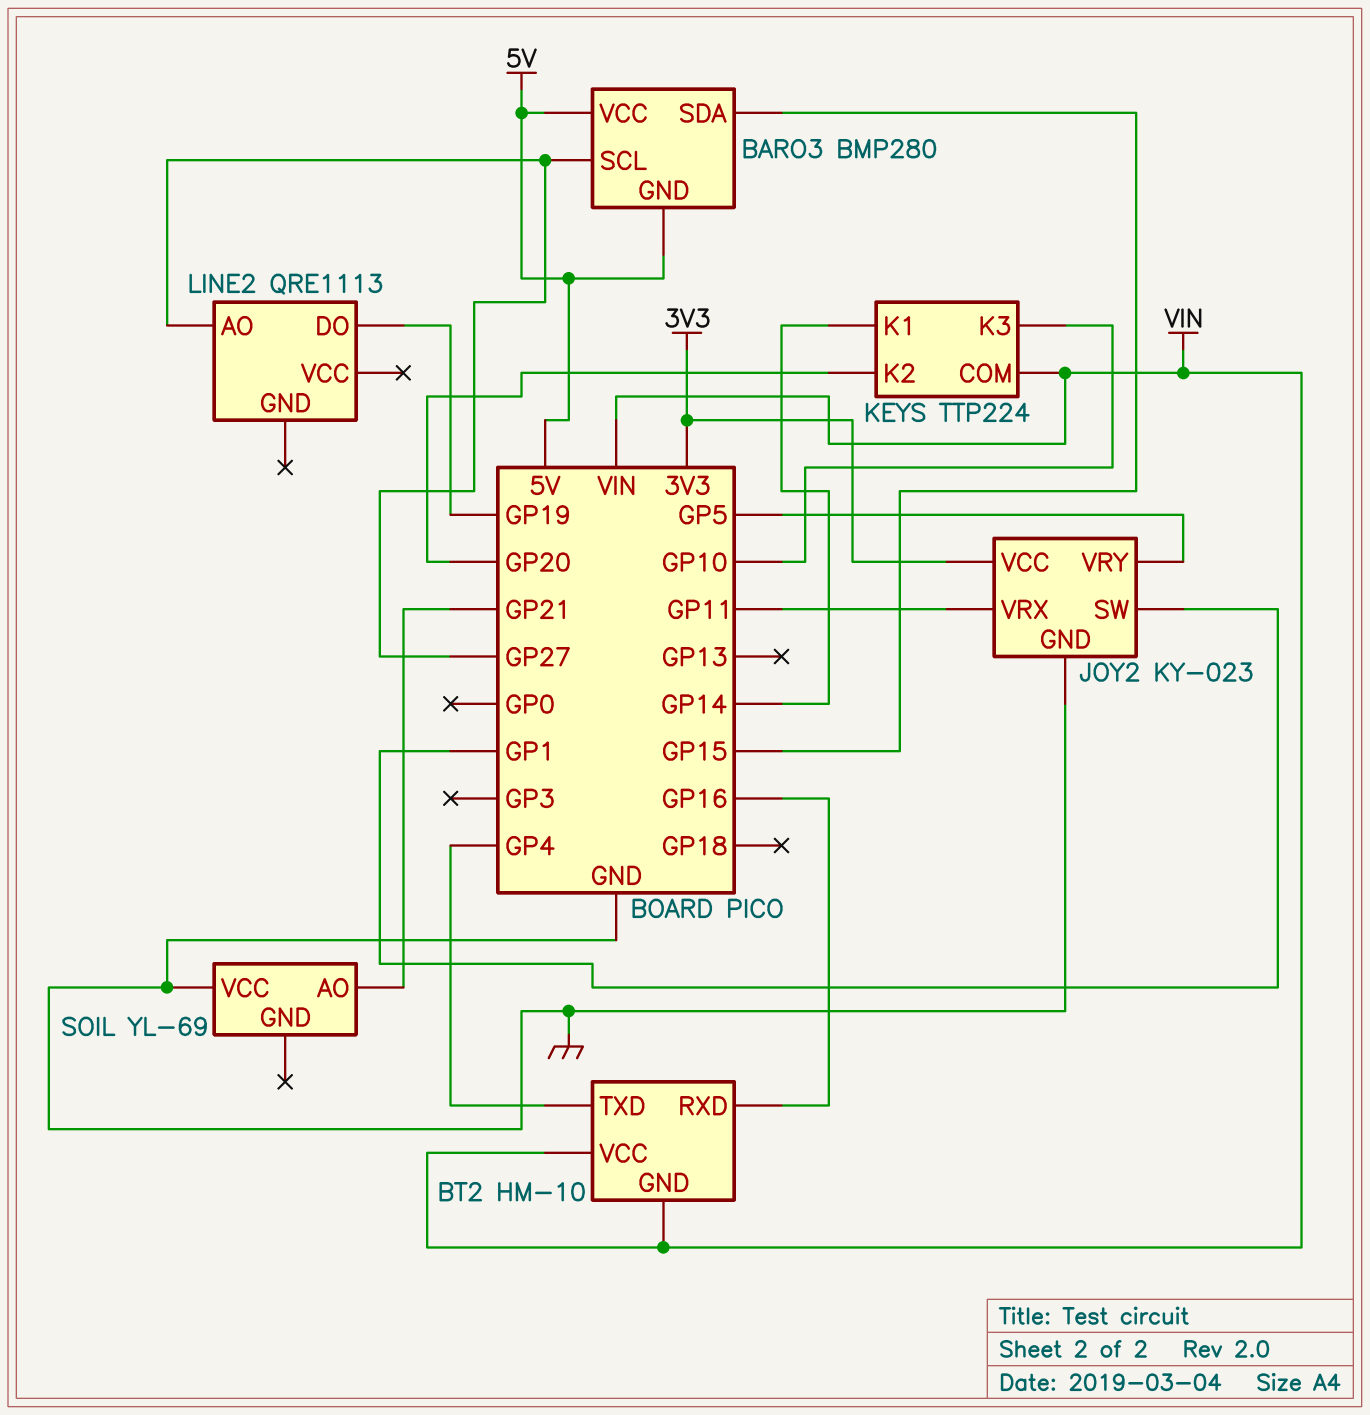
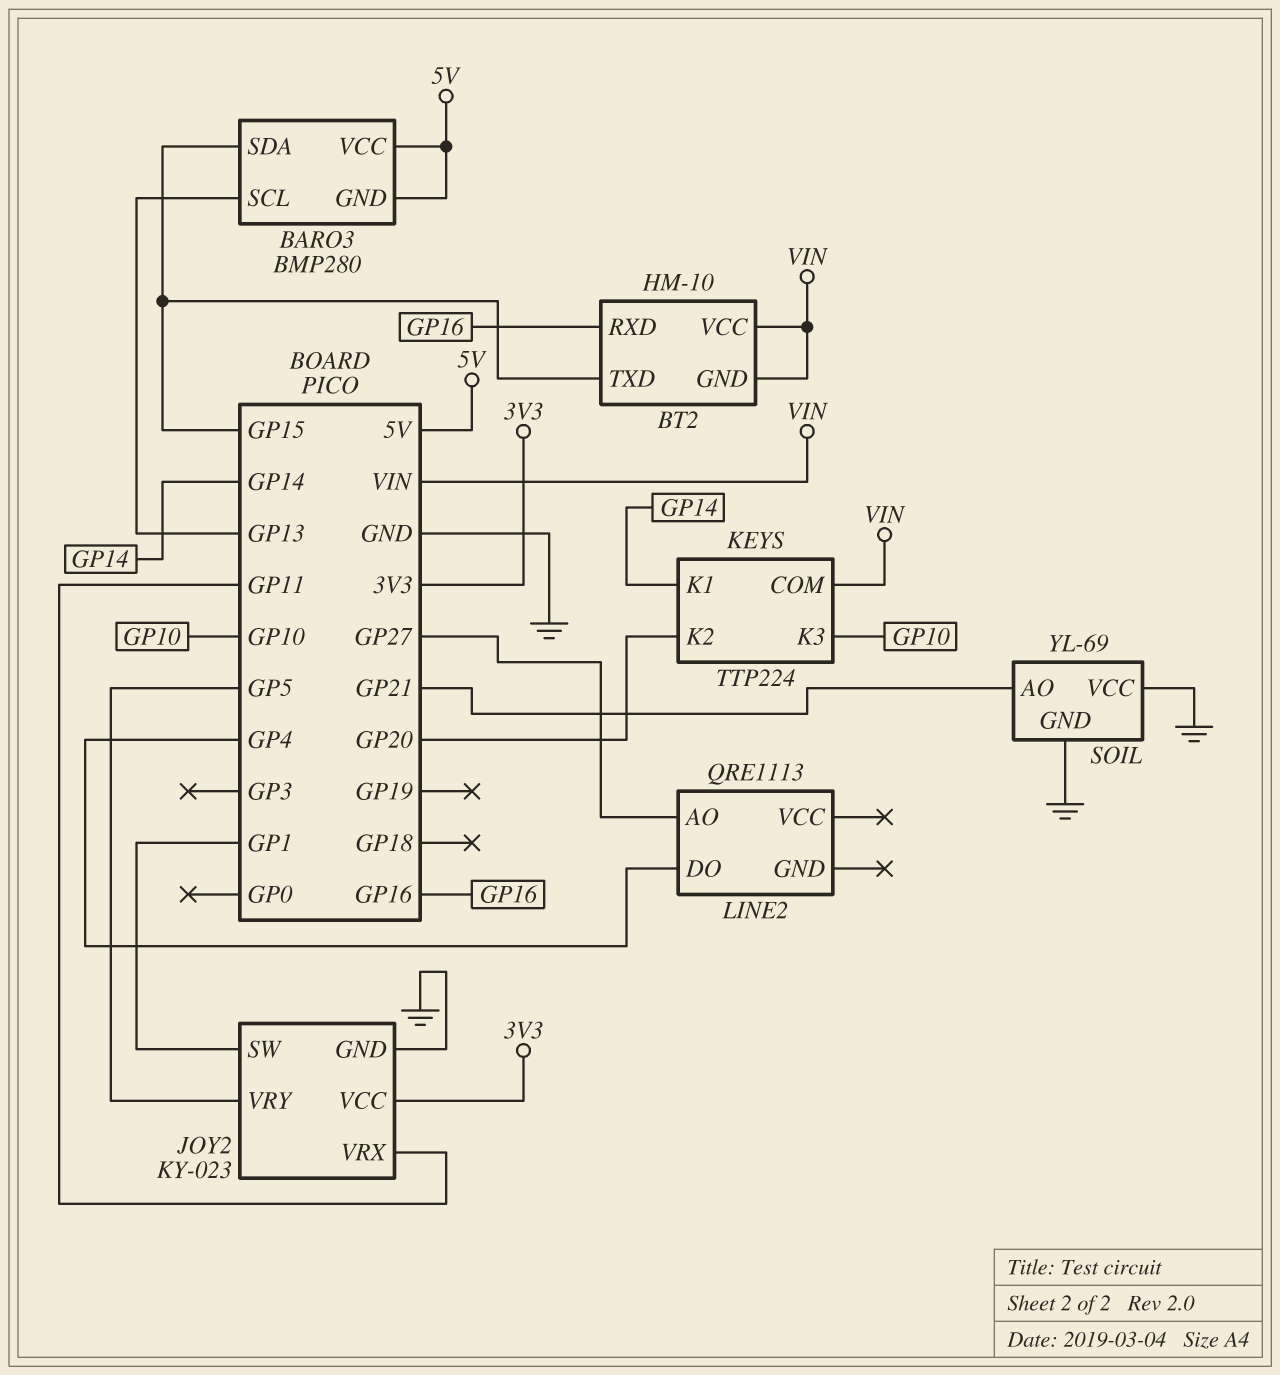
BARO3 pin SCL: GP27 -> GP13
BT2 pin TXD: GP4 -> GP15
LINE2 pin DO: GP19 -> GP4
SOIL pin GND: none -> GND

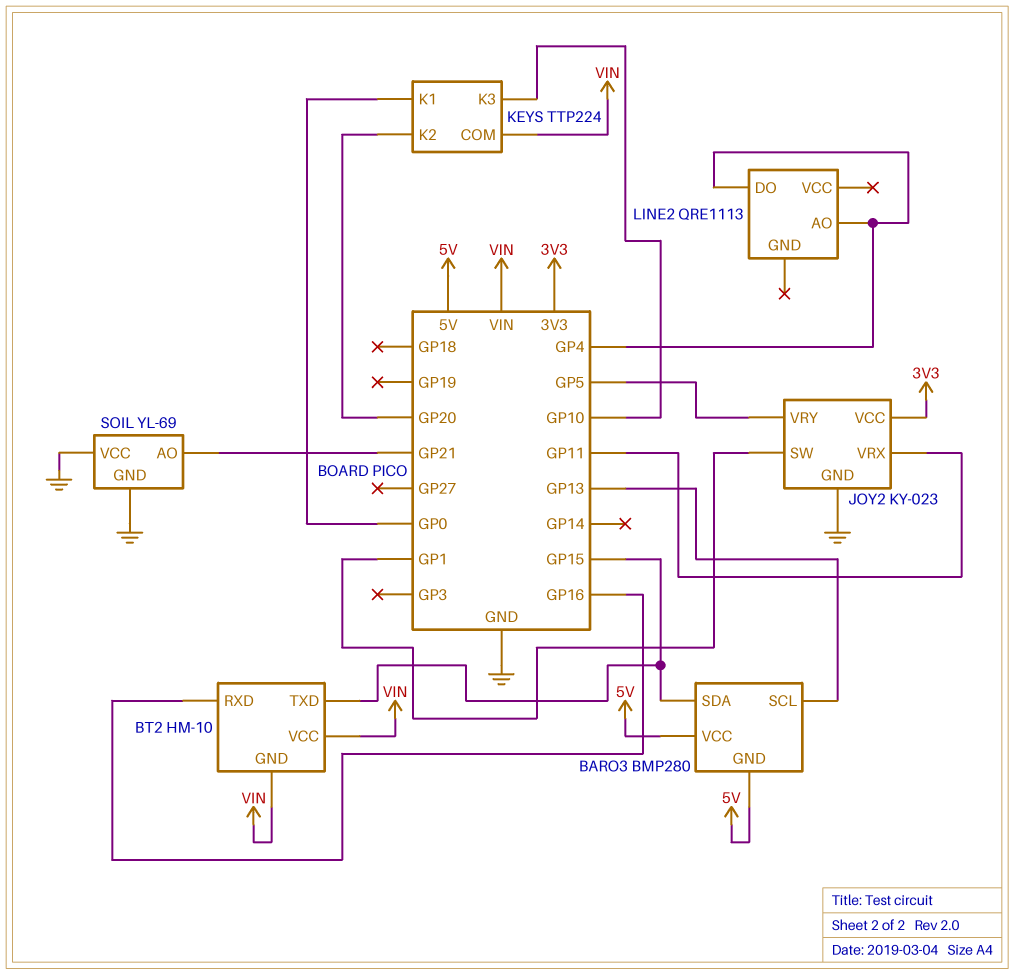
KEYS pin K1: GP14 -> GP0
LINE2 pin AO: GP27 -> GP4

